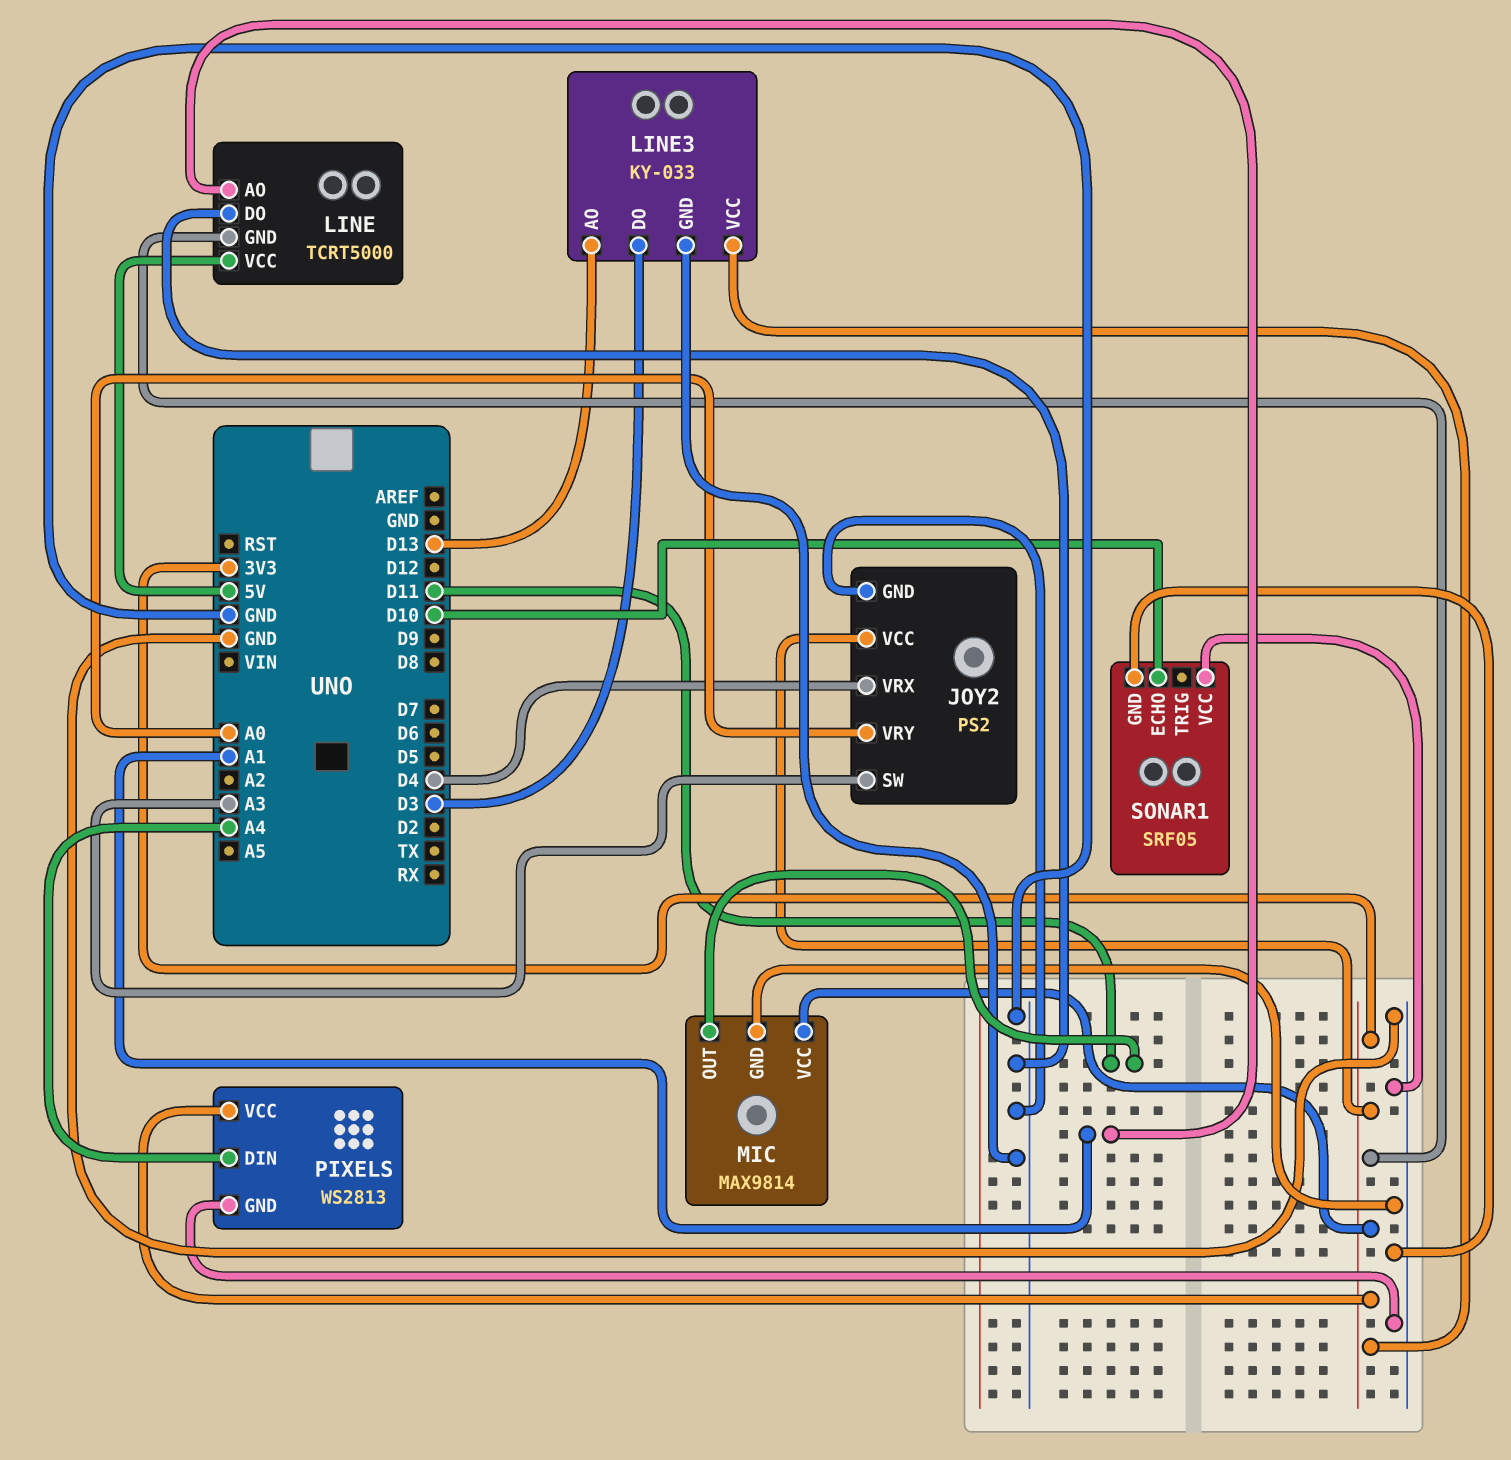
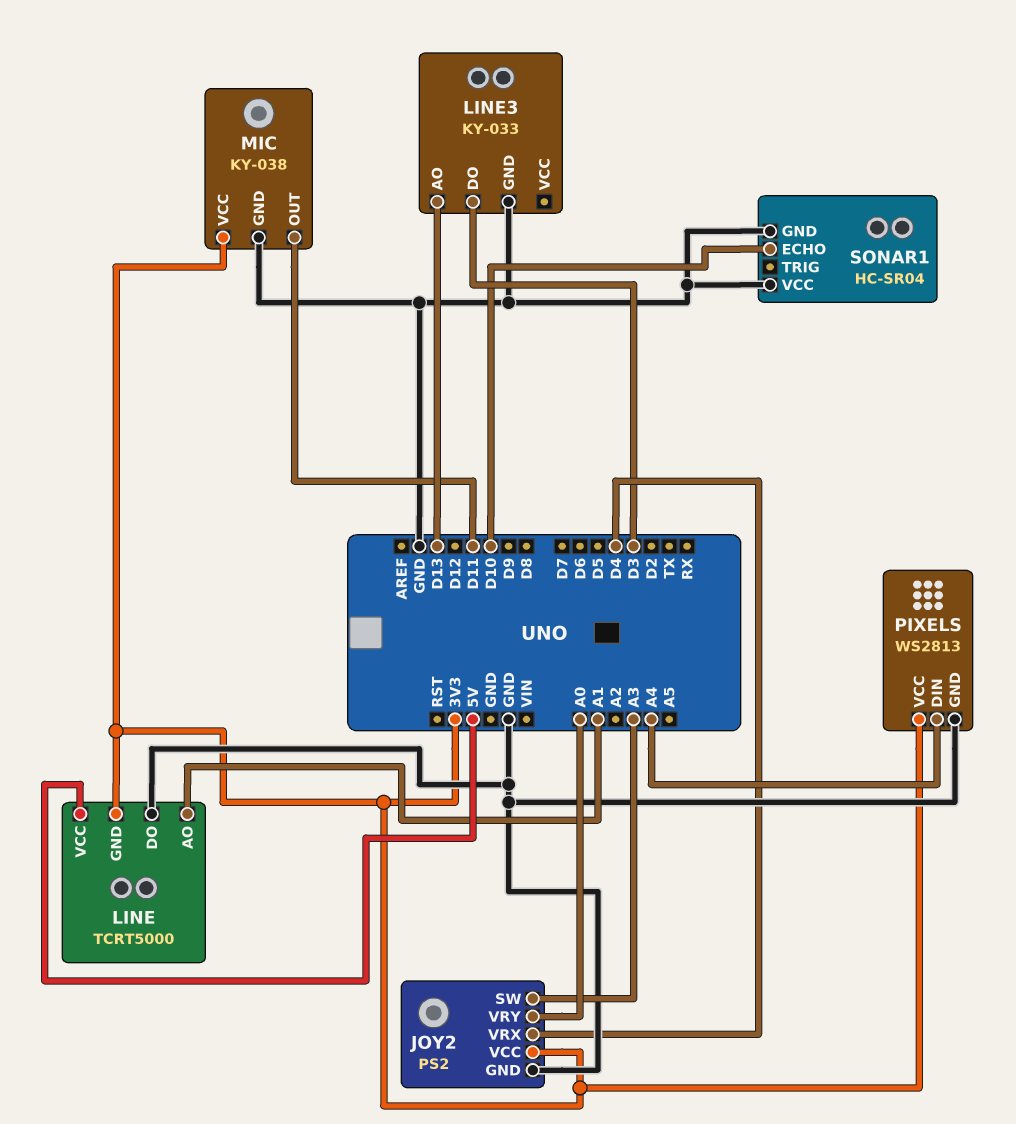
LINE3 pin VCC: 3V3 -> none
MIC: MAX9814 -> KY-038
SONAR1: SRF05 -> HC-SR04

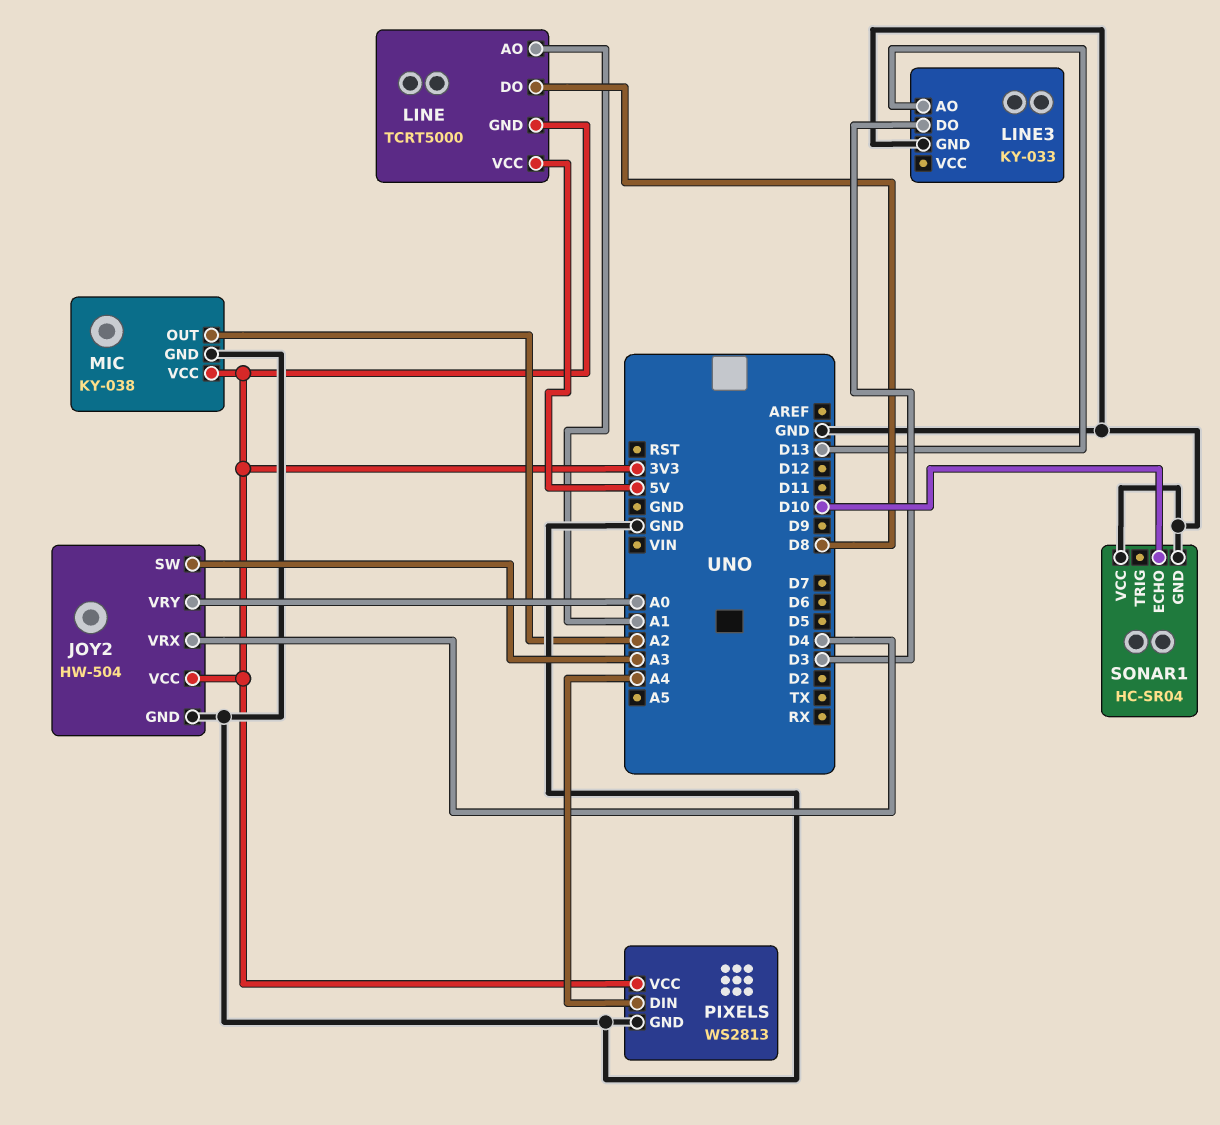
JOY2: PS2 -> HW-504
LINE pin DO: GND -> D8
MIC pin OUT: D11 -> A2

